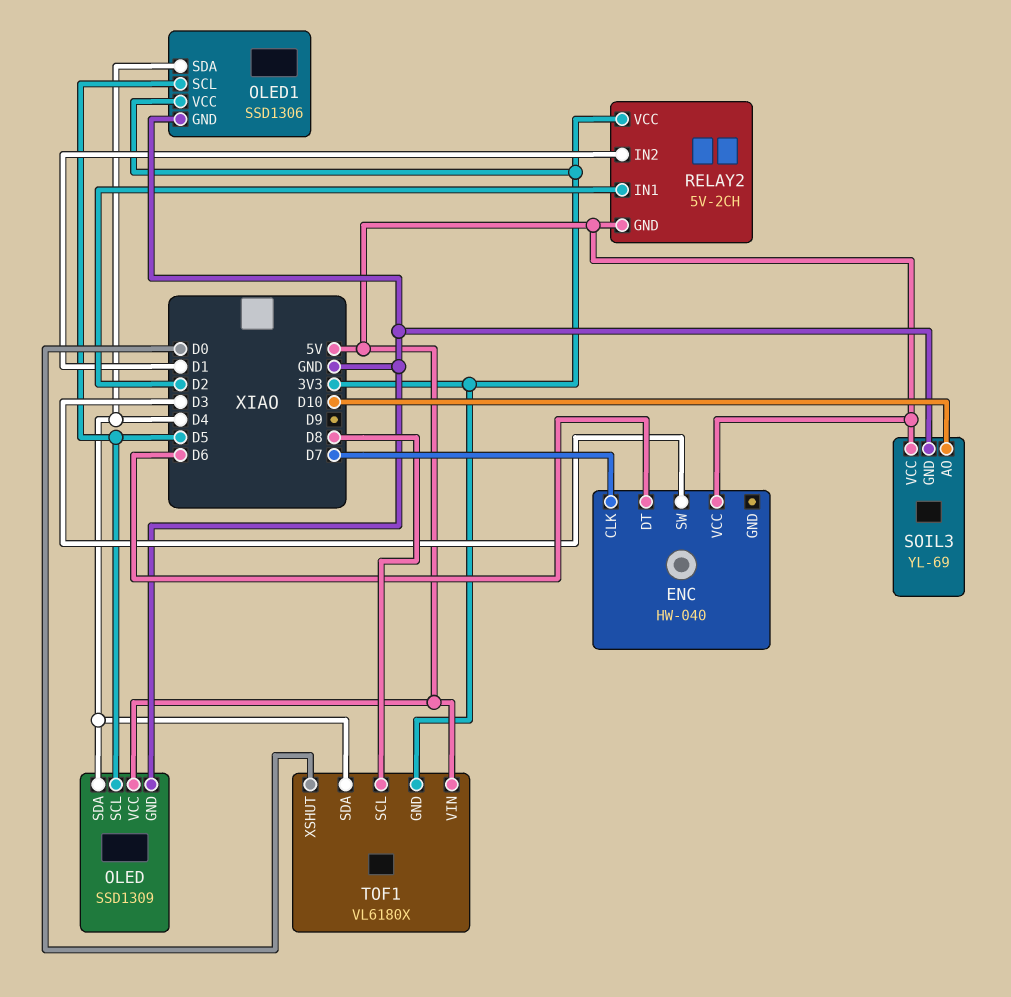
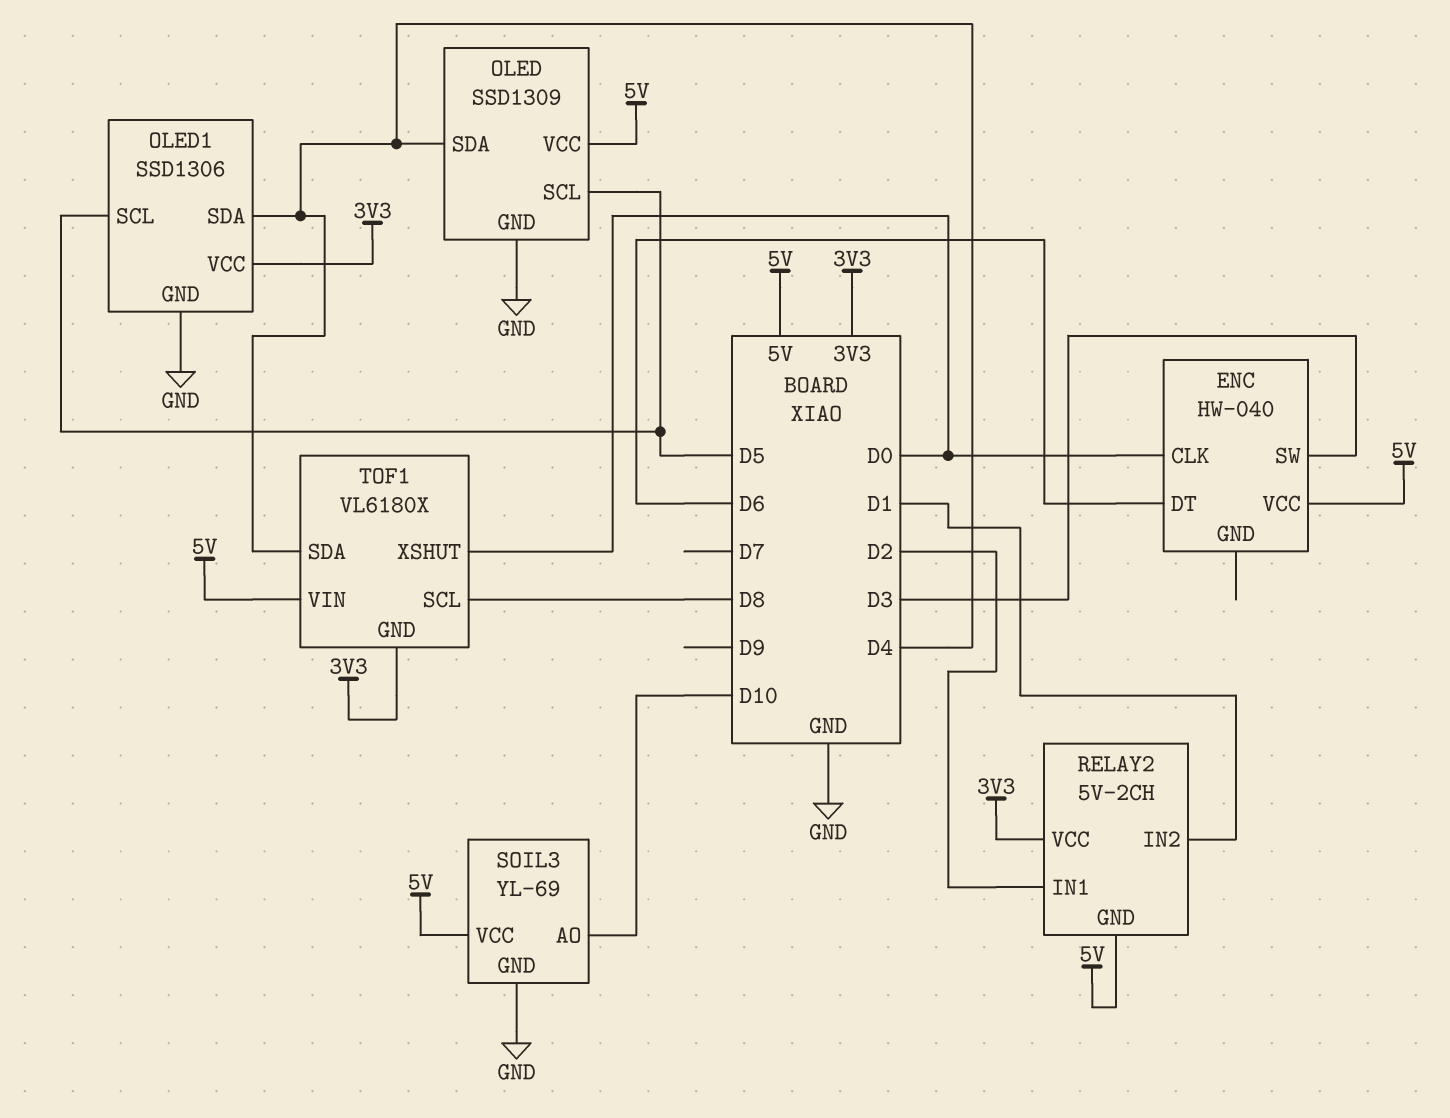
ENC pin CLK: D7 -> D0

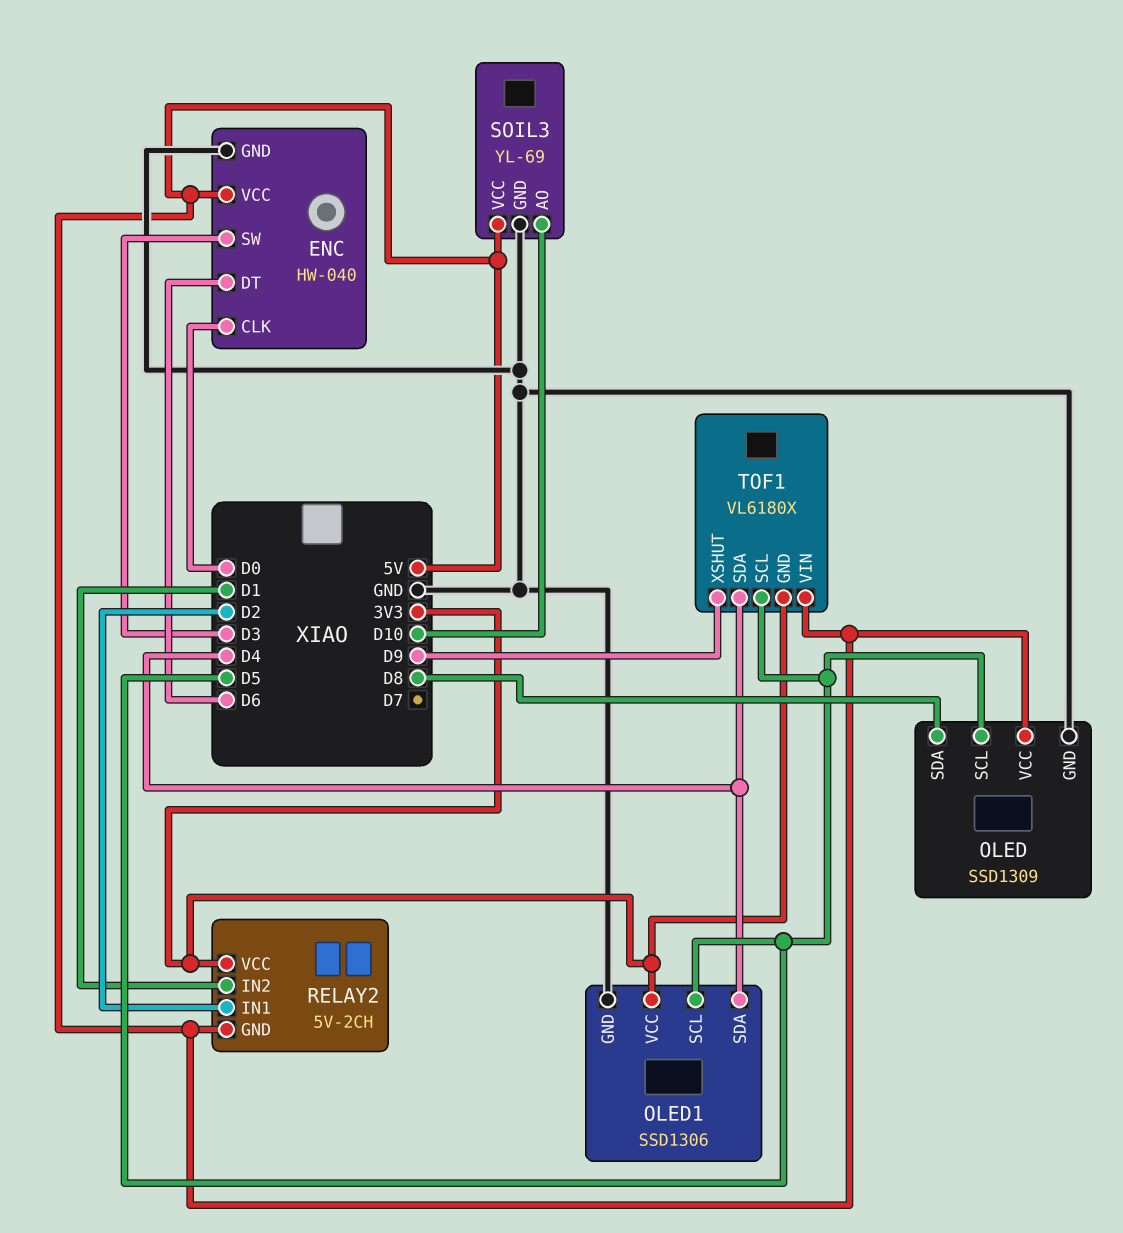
ENC pin GND: none -> GND
OLED pin SDA: D4 -> D8
TOF1 pin SCL: D8 -> D5
TOF1 pin XSHUT: D0 -> D9

